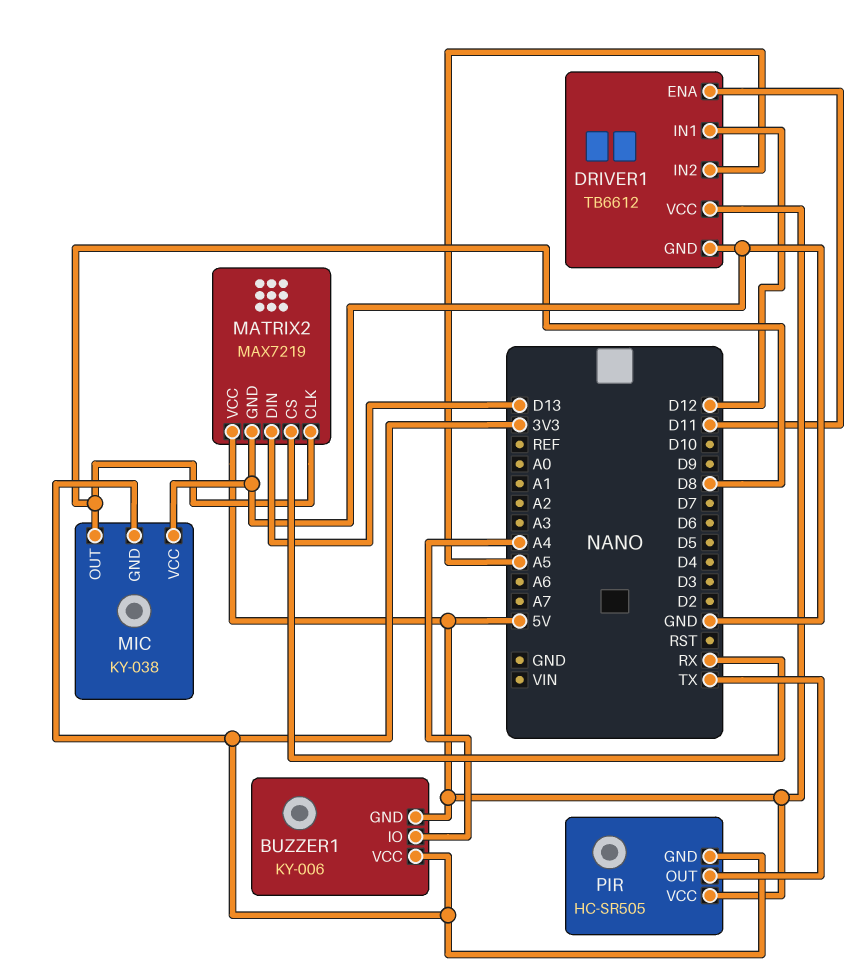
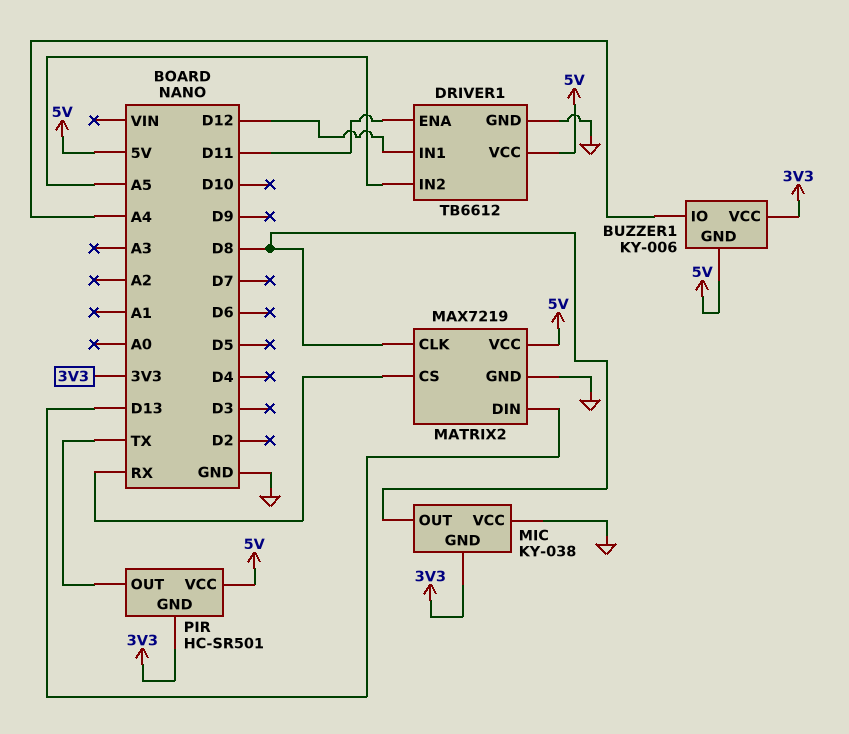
PIR: HC-SR505 -> HC-SR501

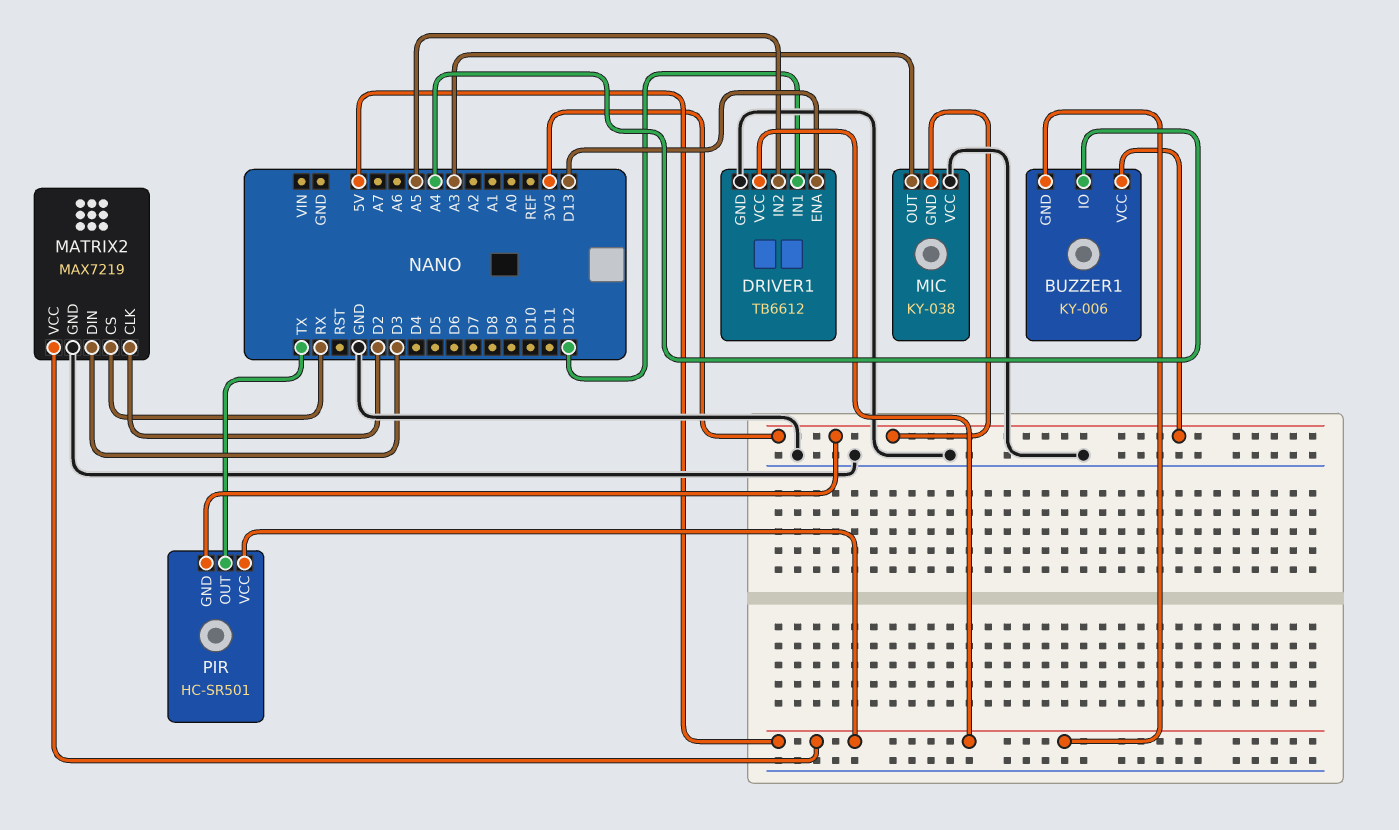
DRIVER1 pin ENA: D11 -> D13
MATRIX2 pin CLK: D8 -> D2
MATRIX2 pin DIN: D13 -> D3
MIC pin OUT: D8 -> A3

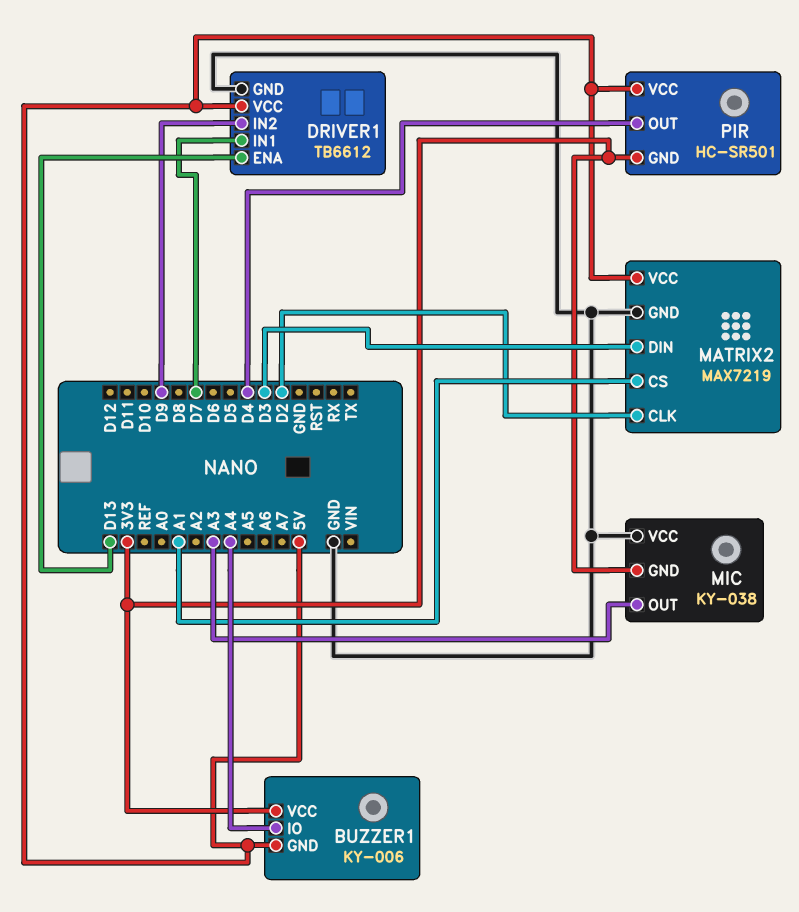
DRIVER1 pin IN1: D12 -> D7
DRIVER1 pin IN2: A5 -> D9
MATRIX2 pin CS: RX -> A1
PIR pin OUT: TX -> D4

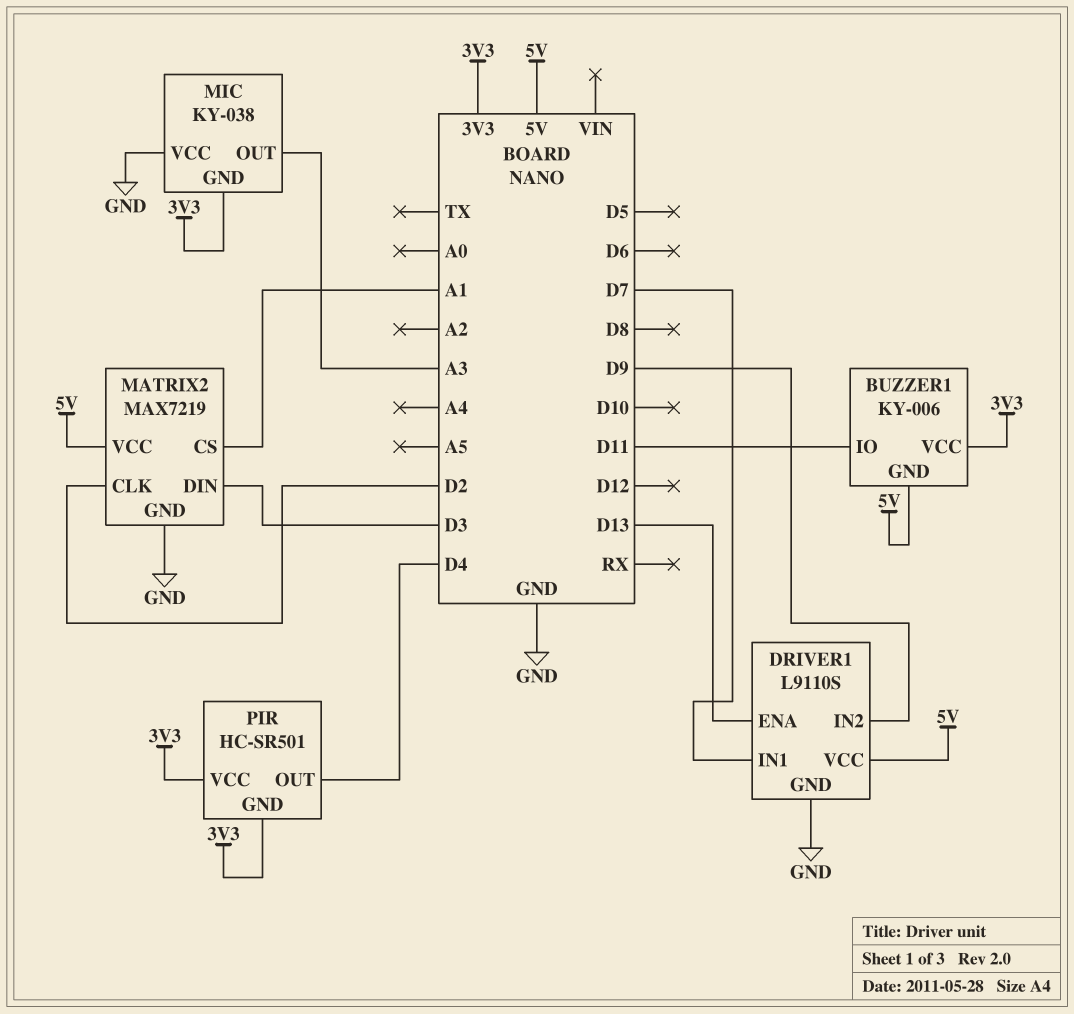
BUZZER1 pin IO: A4 -> D11
DRIVER1: TB6612 -> L9110S
PIR pin VCC: 5V -> 3V3

